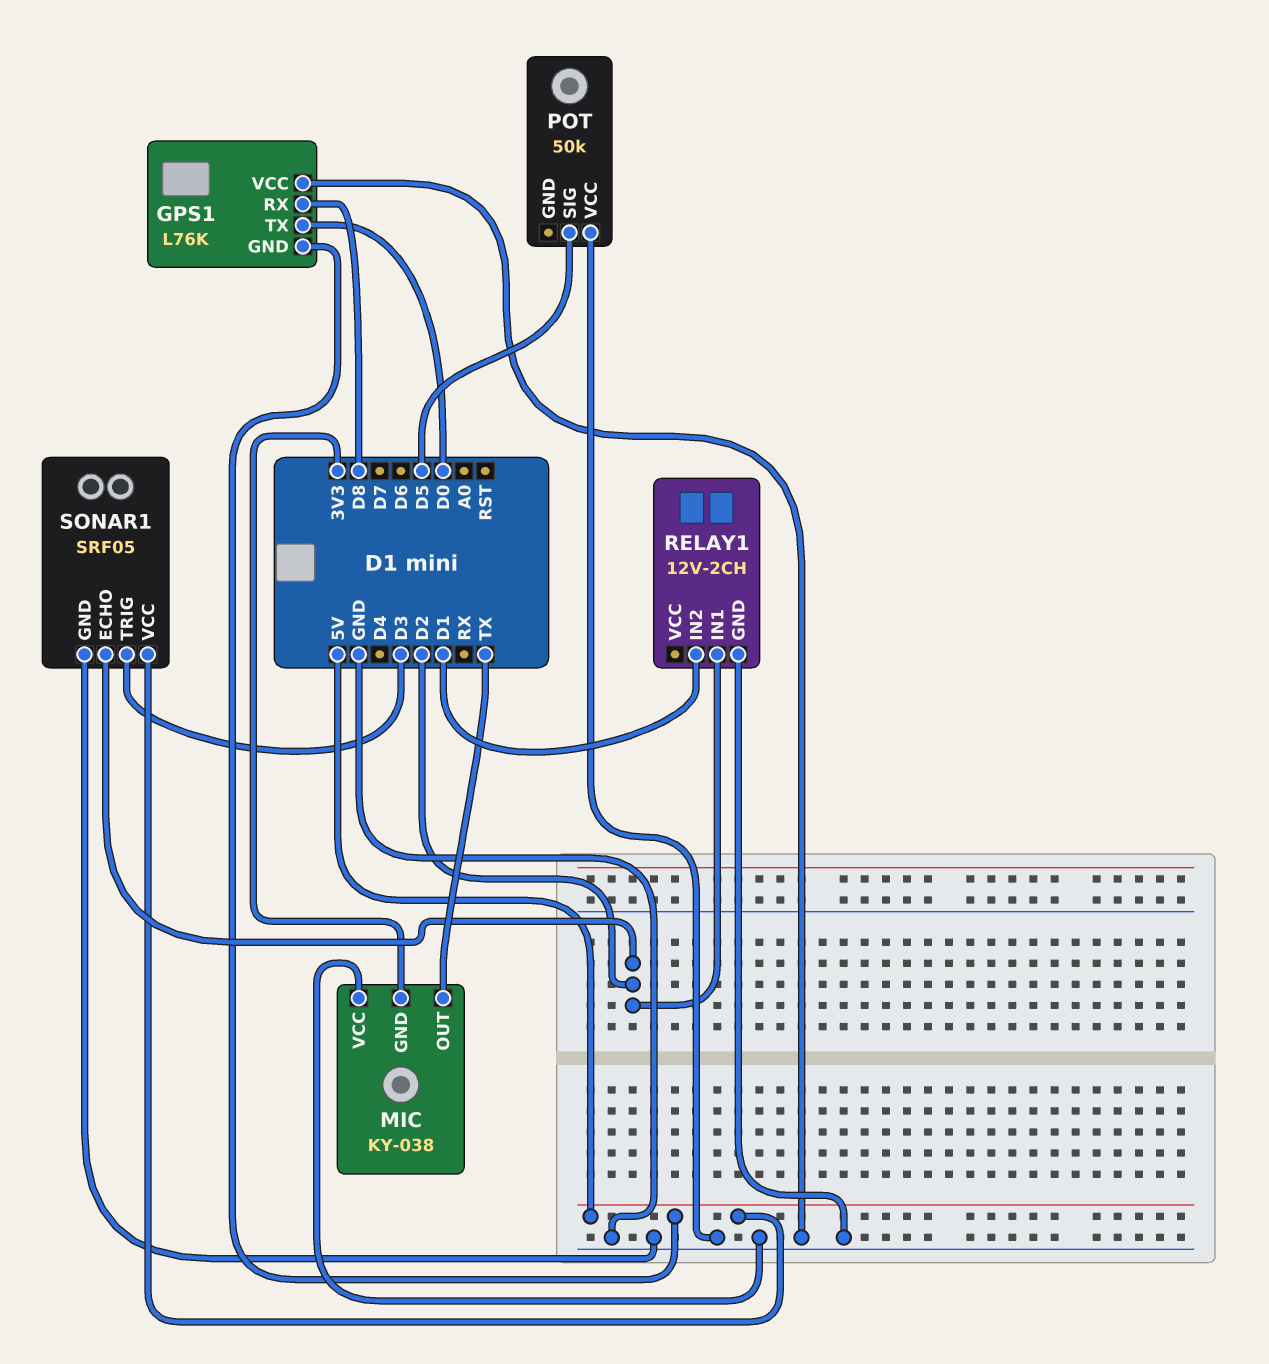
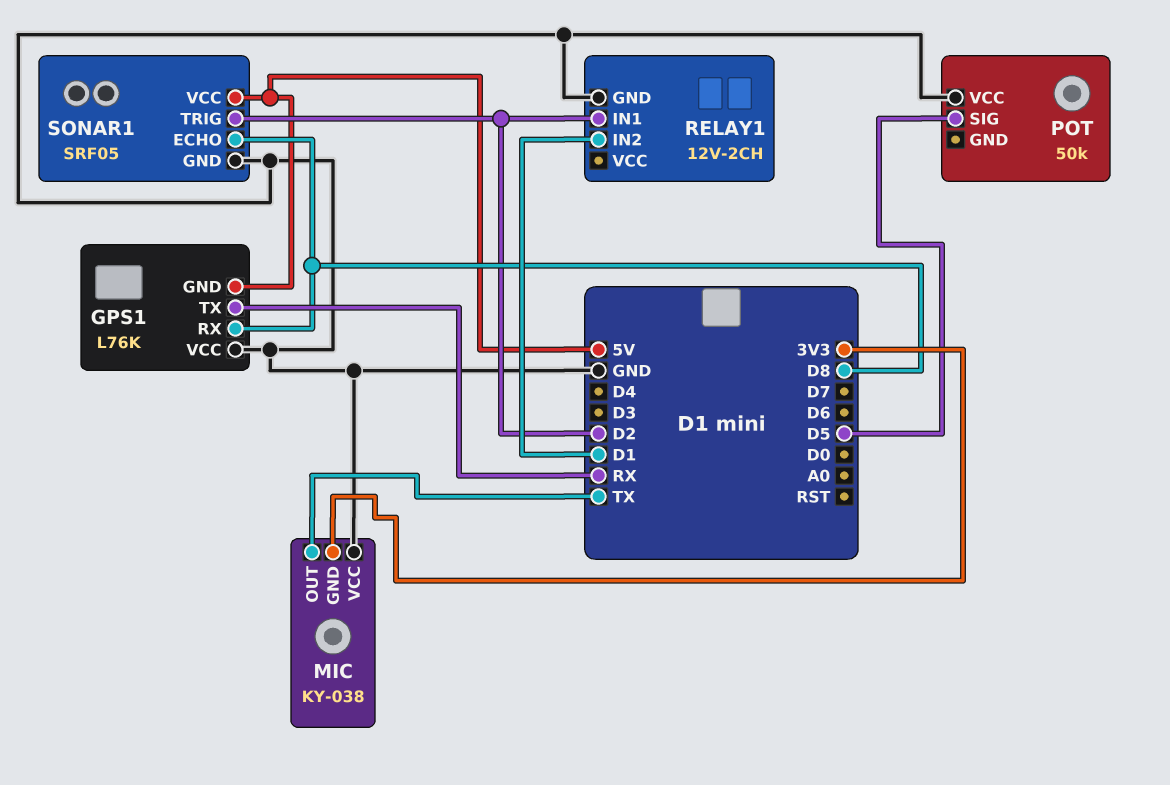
GPS1 pin TX: D0 -> RX
SONAR1 pin ECHO: D2 -> D8
SONAR1 pin TRIG: D3 -> D2

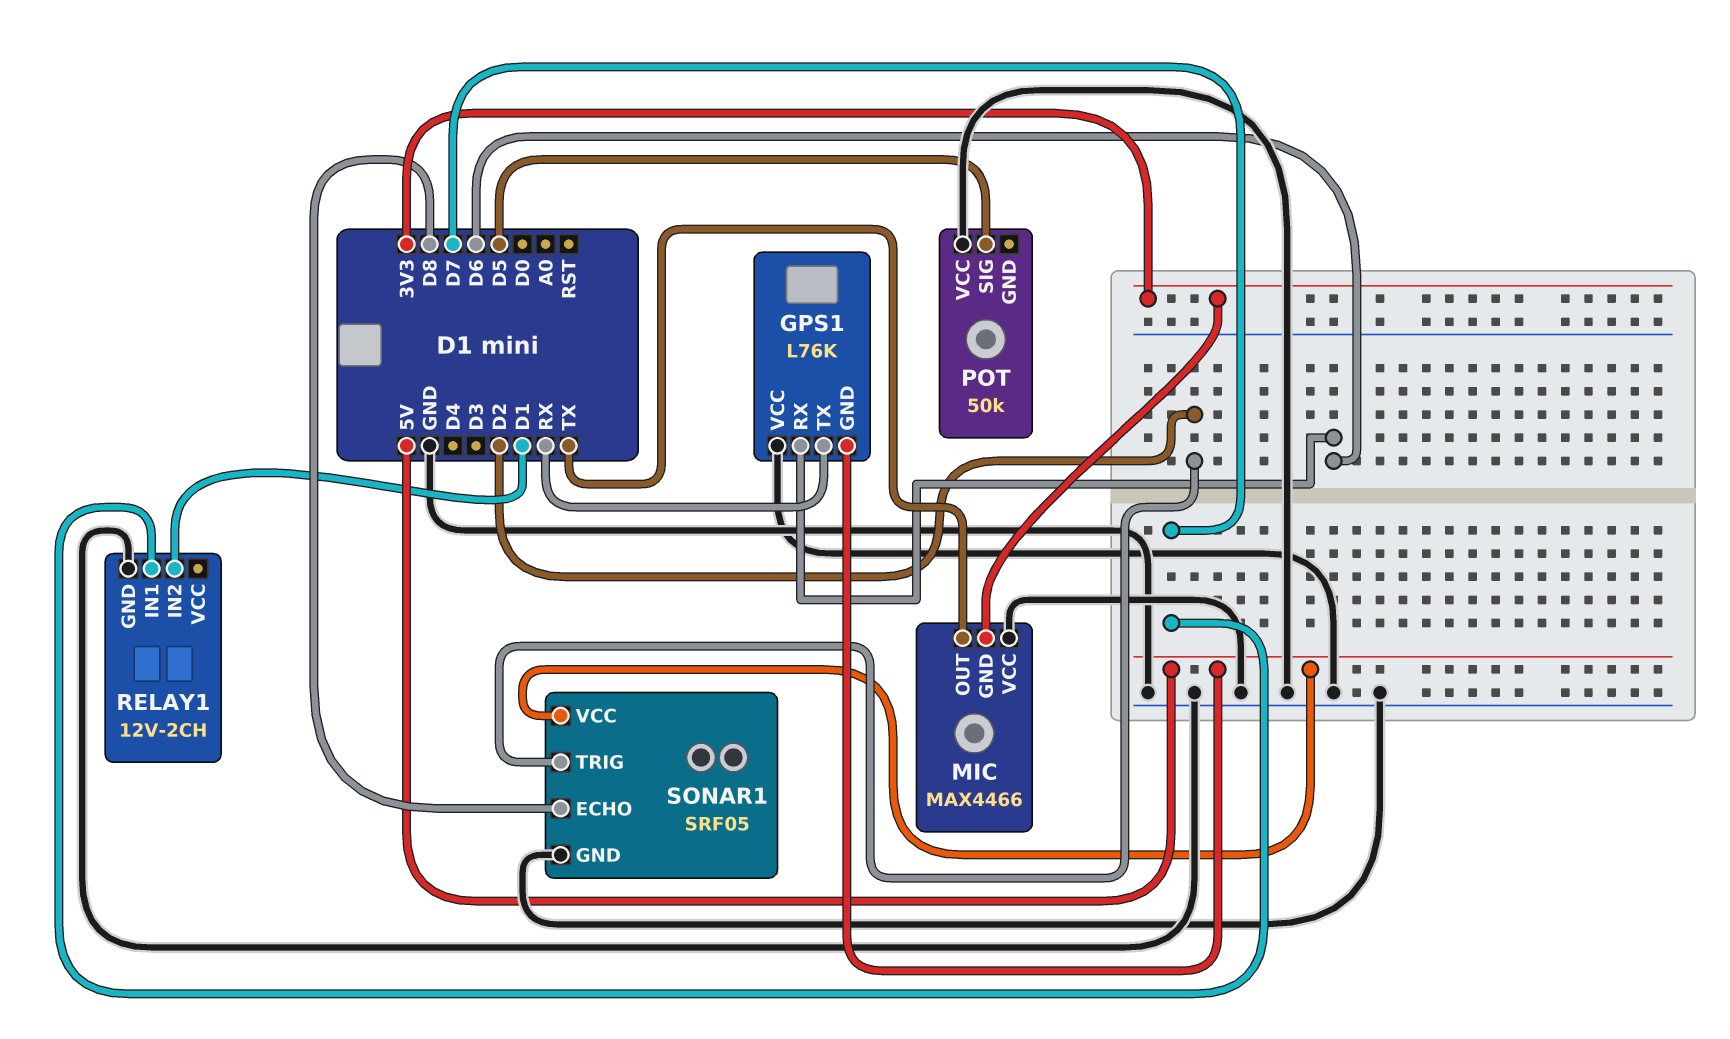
GPS1 pin RX: D8 -> D6
MIC: KY-038 -> MAX4466
RELAY1 pin IN1: D2 -> D7

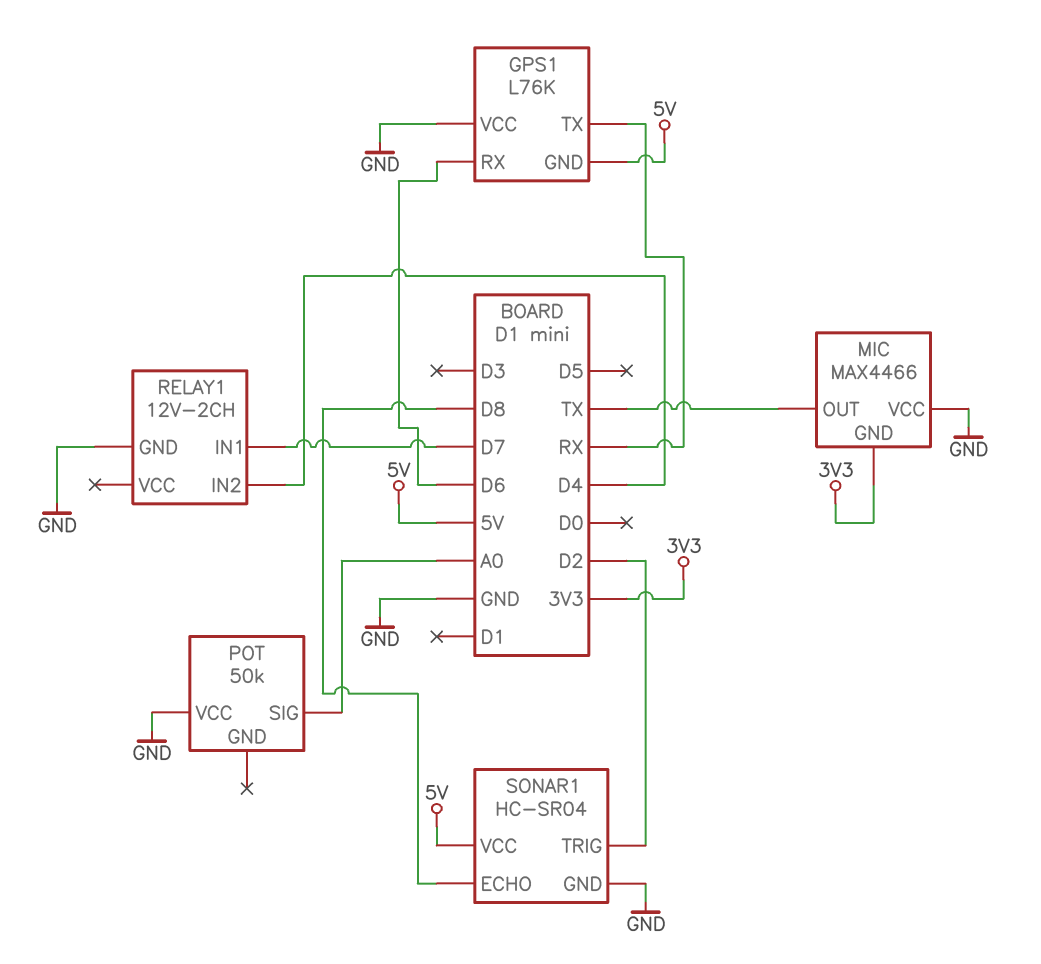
POT pin SIG: D5 -> A0
RELAY1 pin IN2: D1 -> D4
SONAR1: SRF05 -> HC-SR04

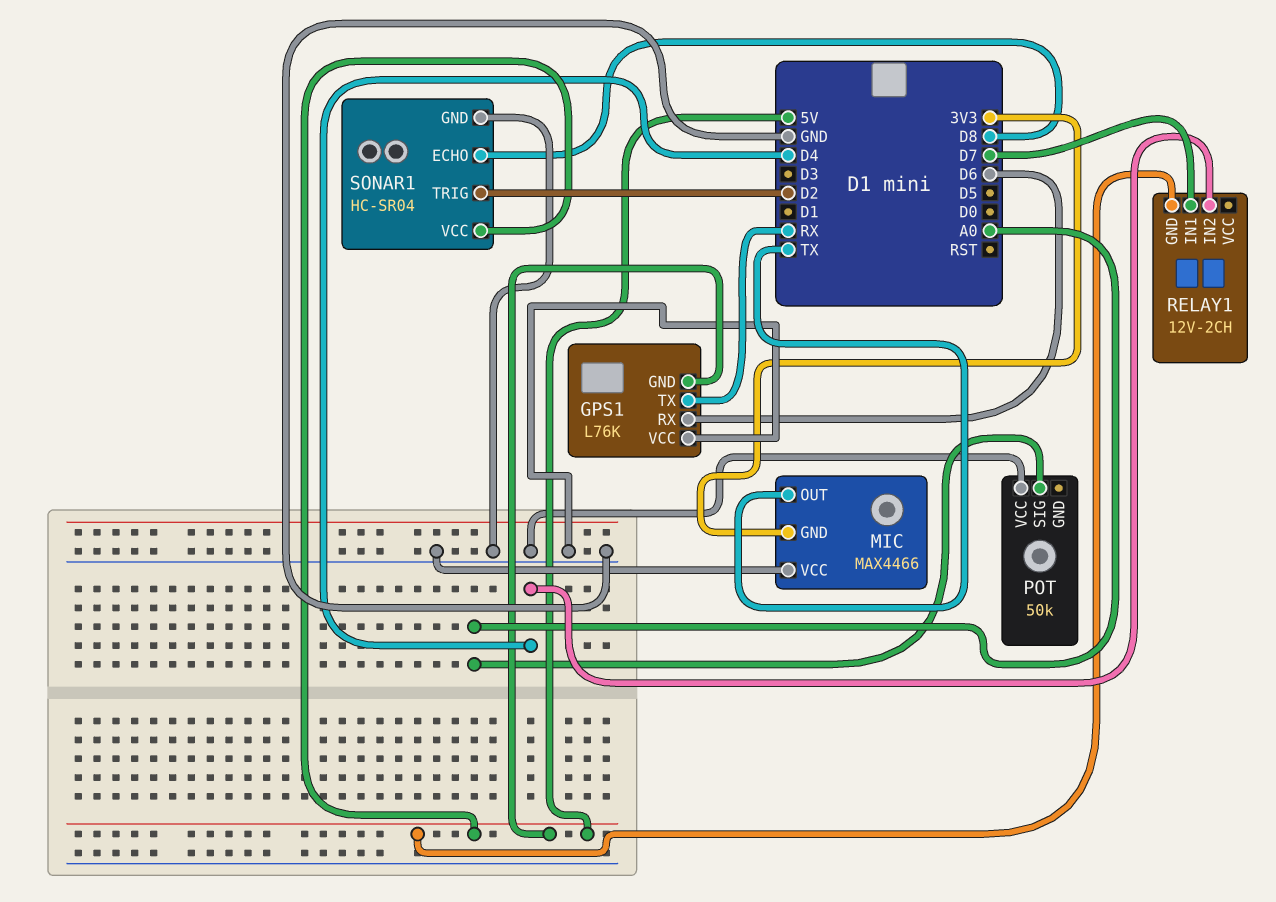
RELAY1 pin GND: GND -> 5V

